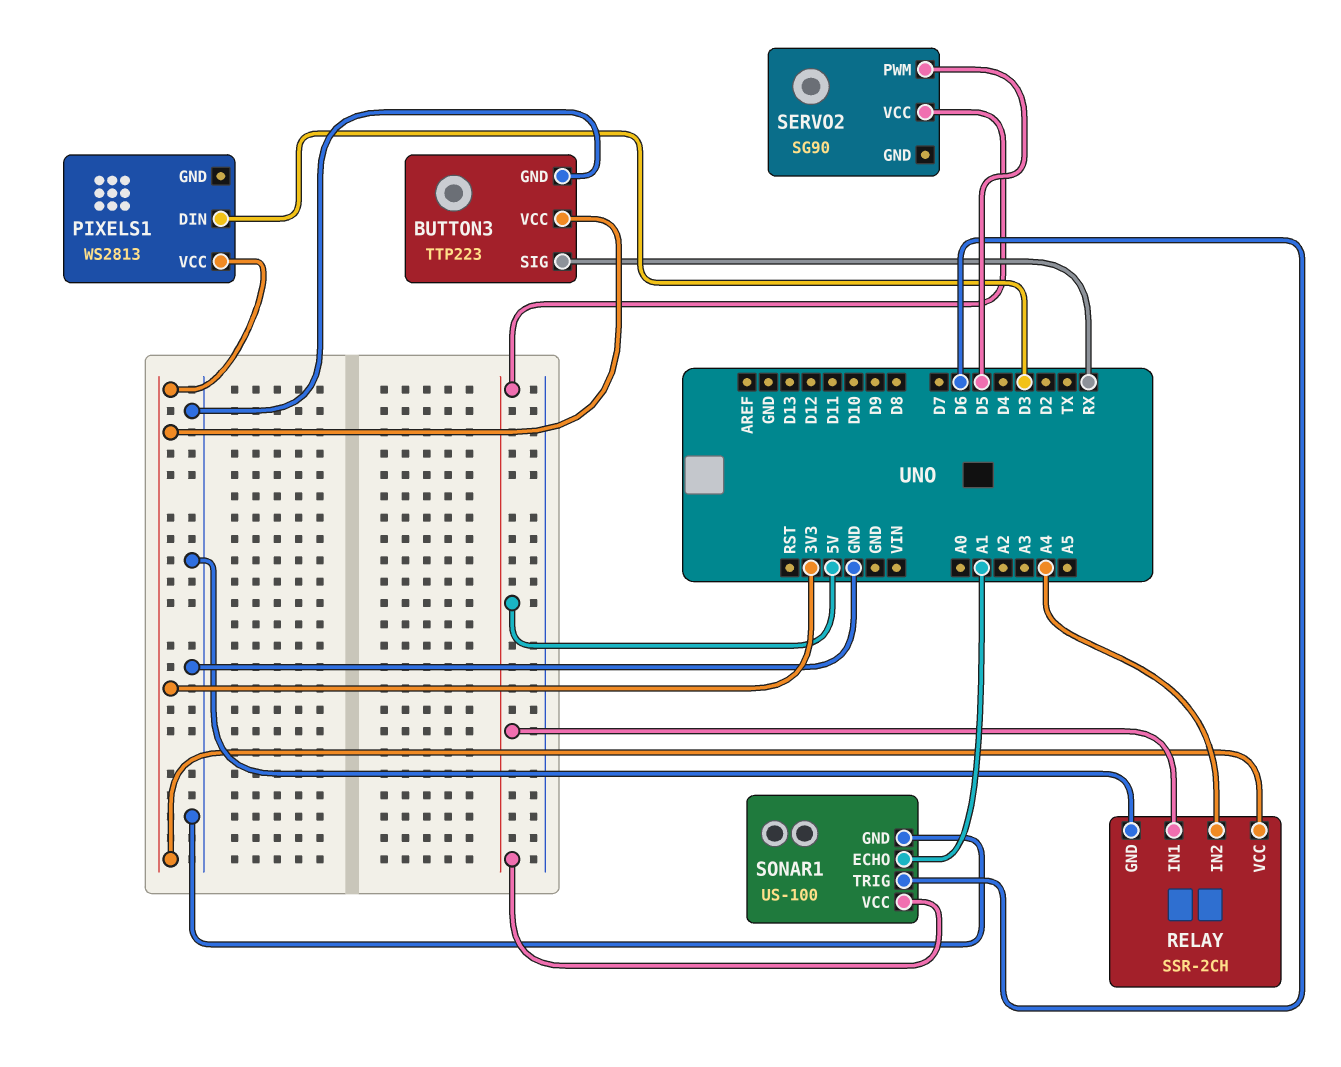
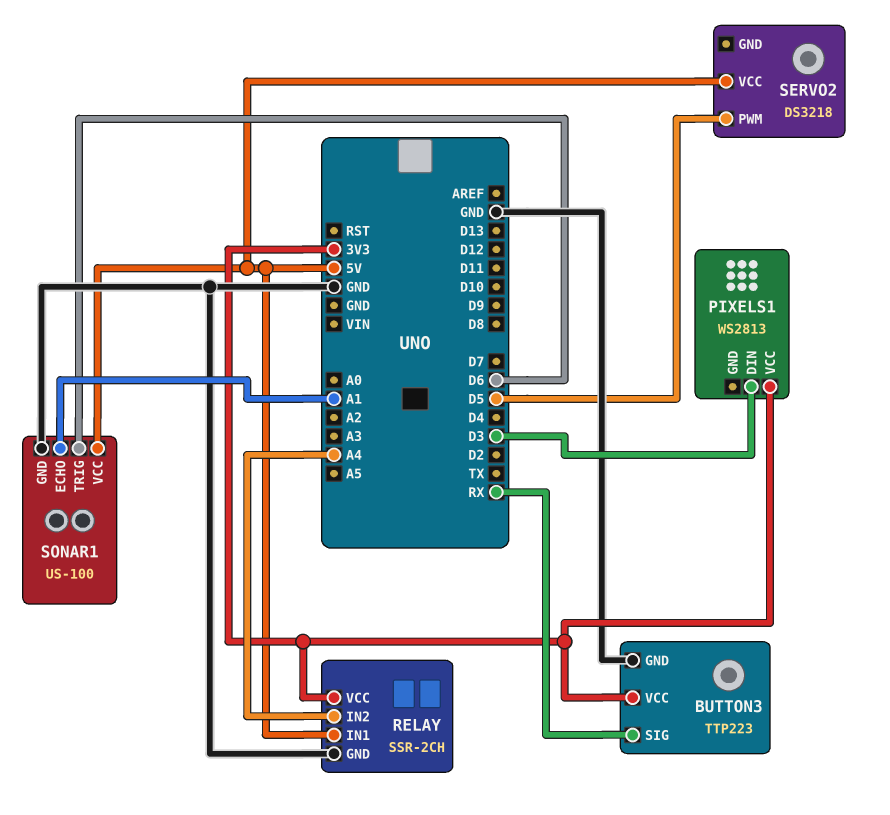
SERVO2: SG90 -> DS3218

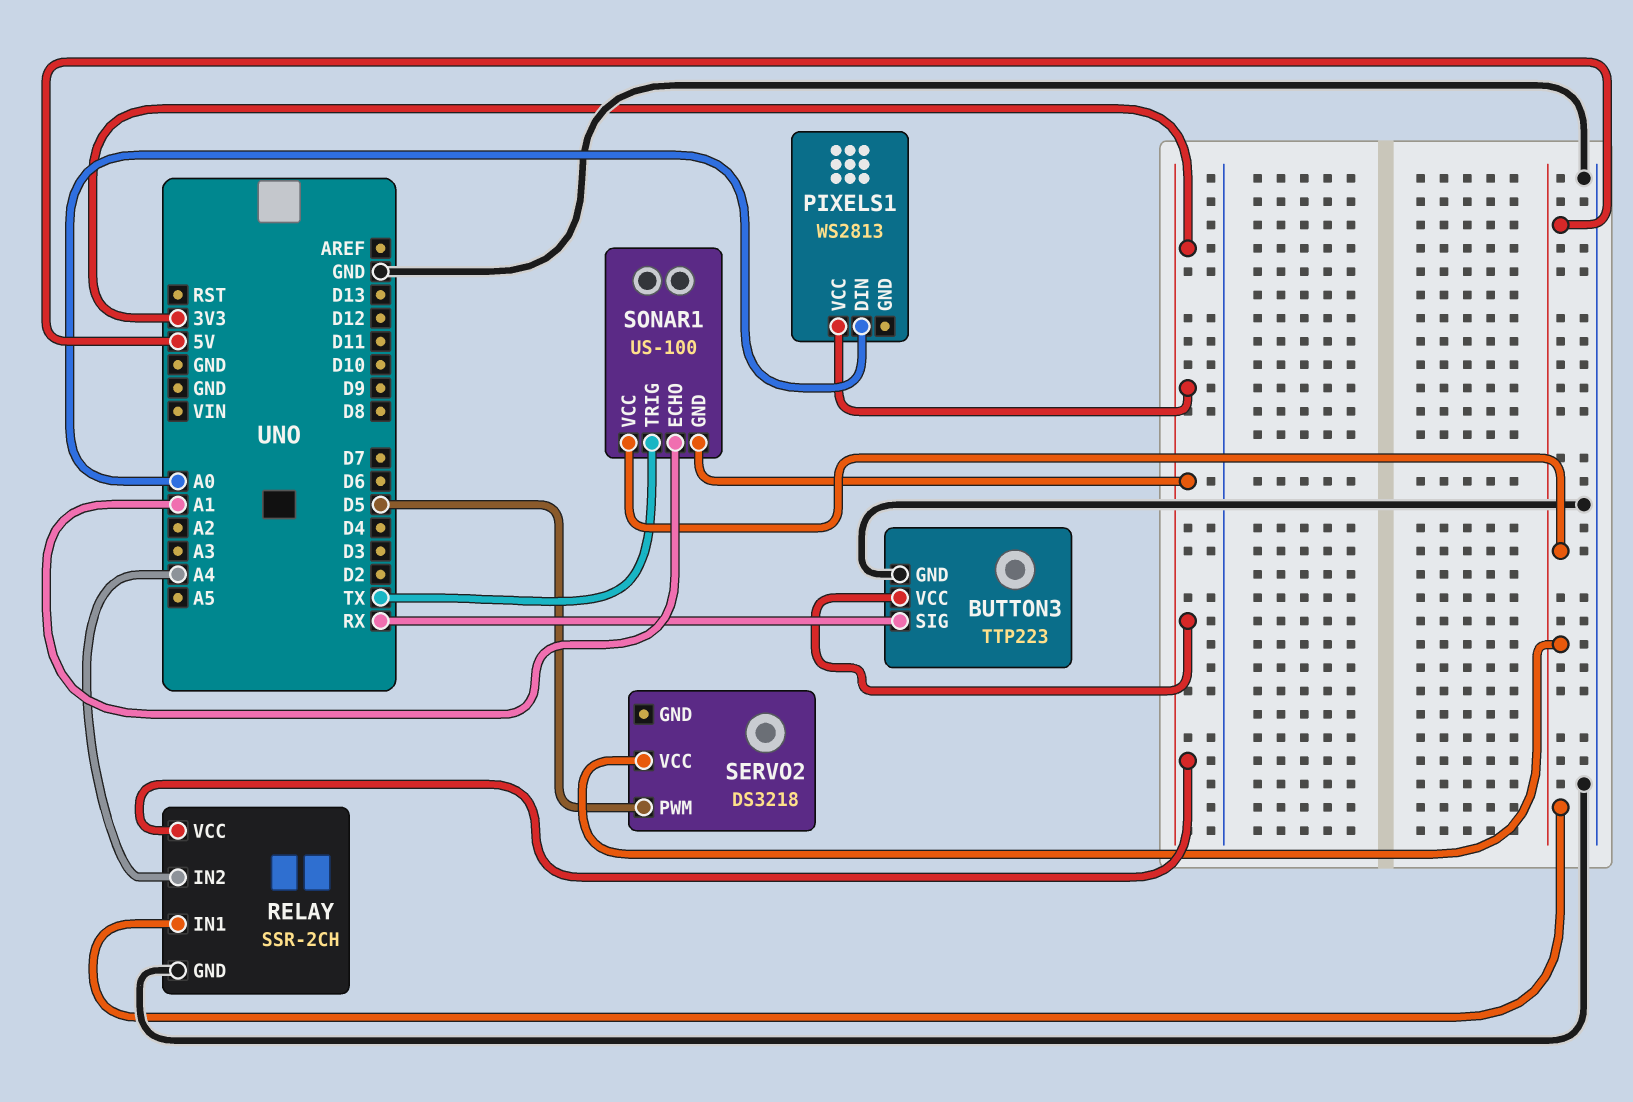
PIXELS1 pin DIN: D3 -> A0
SONAR1 pin GND: GND -> 3V3
SONAR1 pin TRIG: D6 -> TX

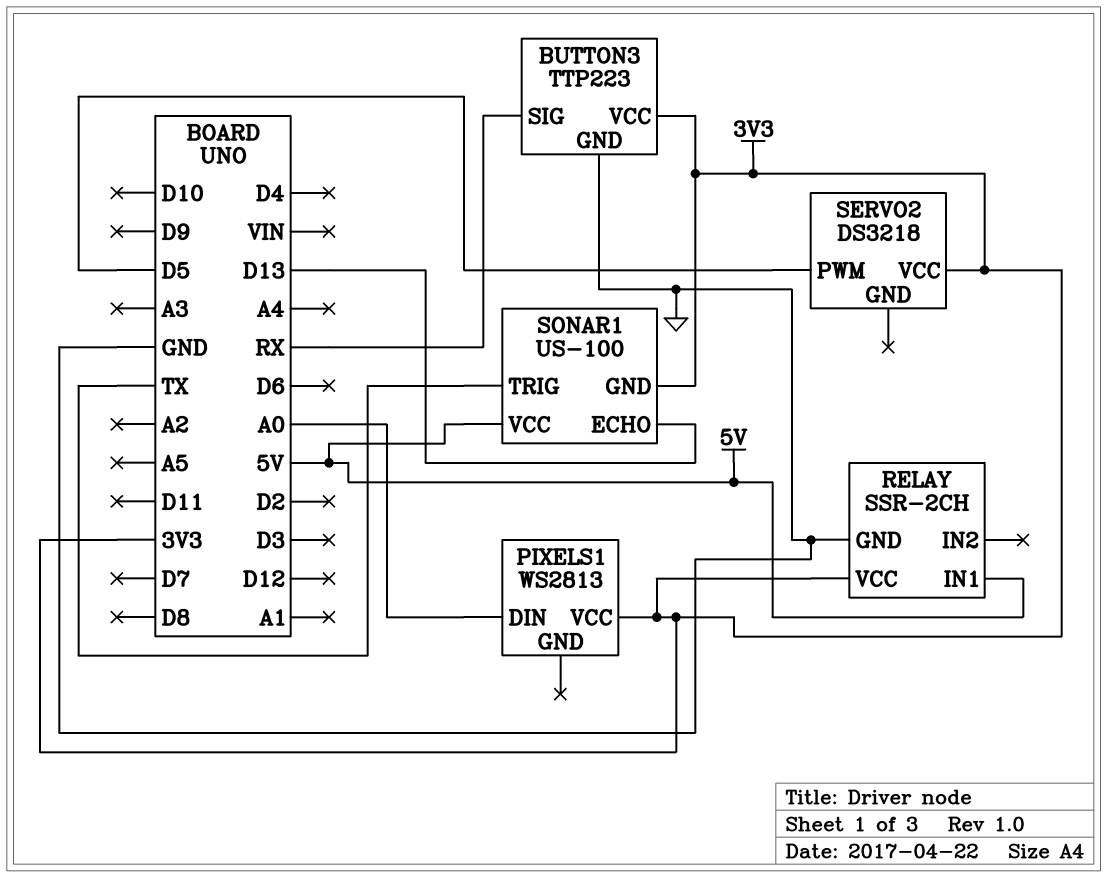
RELAY pin IN2: A4 -> none
SERVO2 pin VCC: 5V -> 3V3
SONAR1 pin ECHO: A1 -> D13

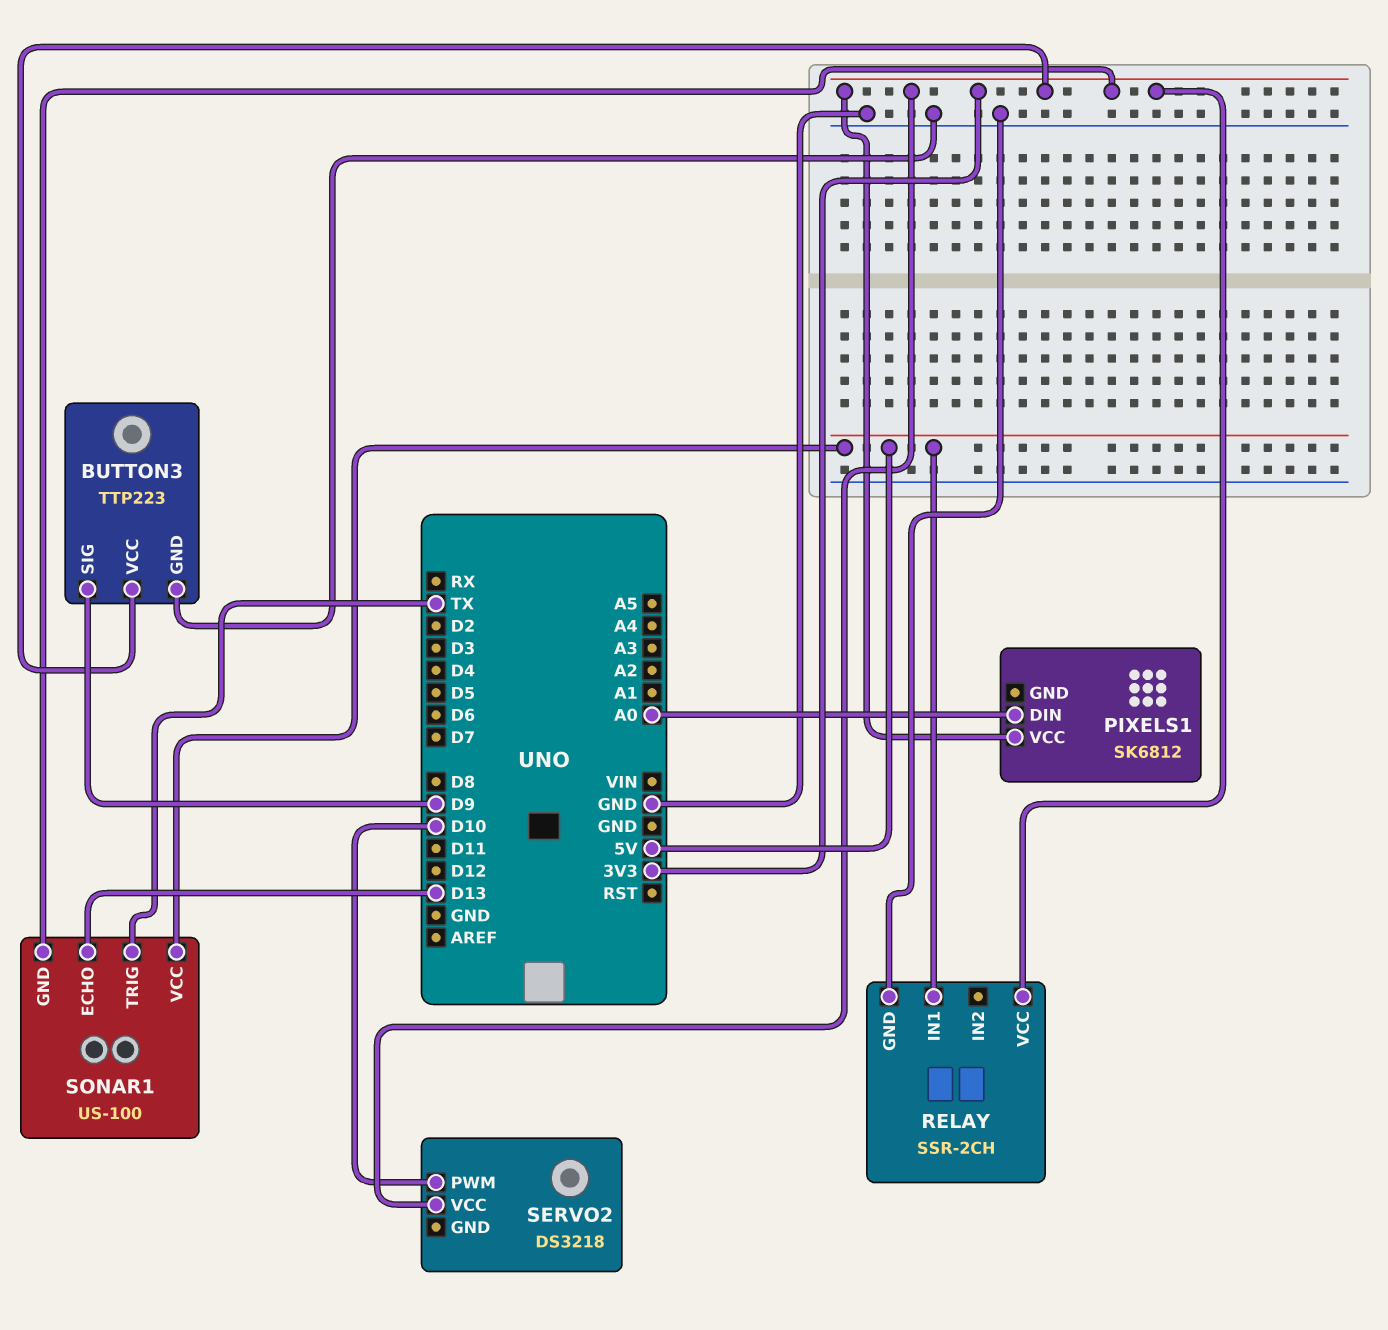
BUTTON3 pin SIG: RX -> D9
PIXELS1: WS2813 -> SK6812
SERVO2 pin PWM: D5 -> D10

